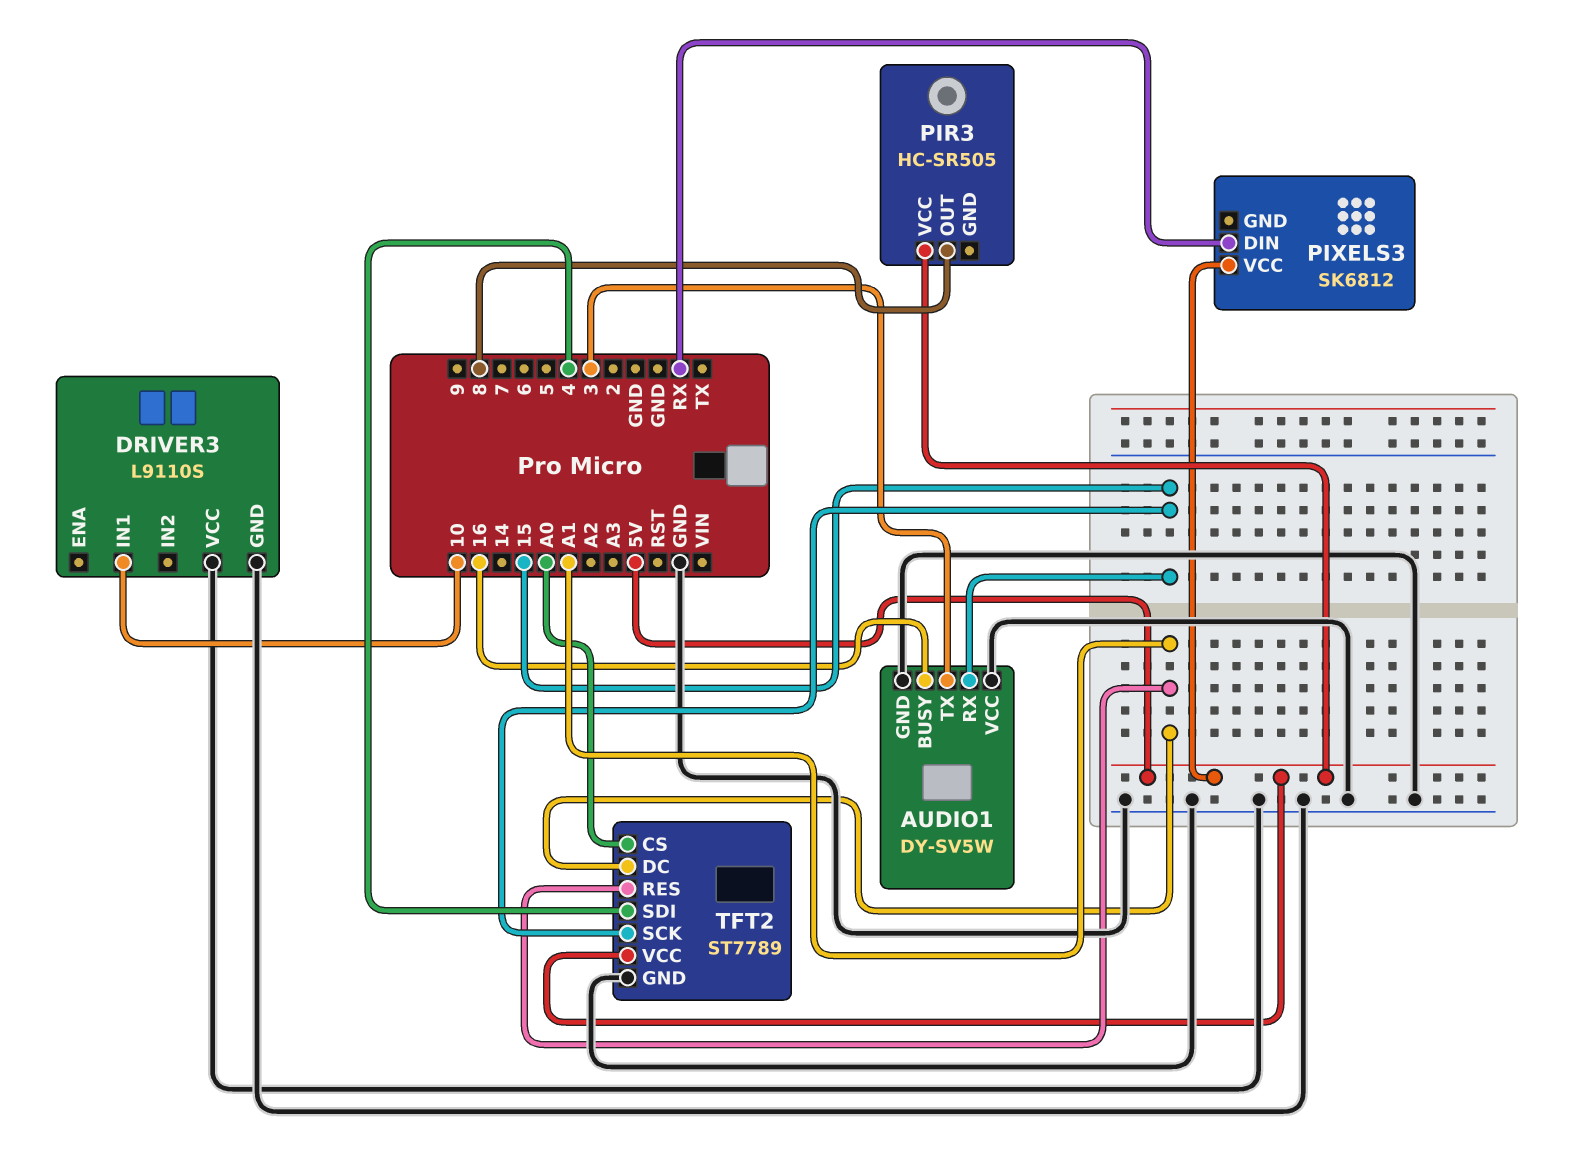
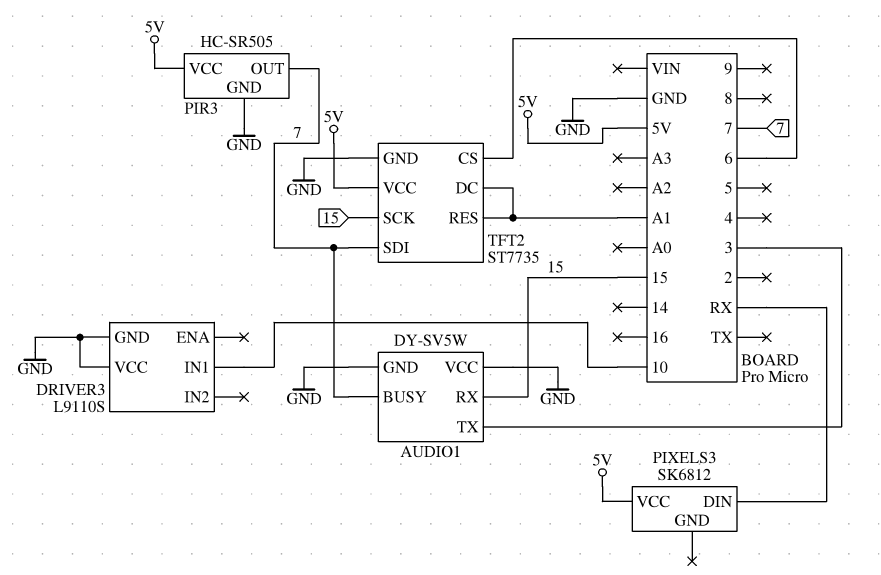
AUDIO1 pin BUSY: 16 -> 7
PIR3 pin GND: none -> GND
PIR3 pin OUT: 8 -> 7
TFT2: ST7789 -> ST7735
TFT2 pin CS: A0 -> 6
TFT2 pin SDI: 4 -> 7

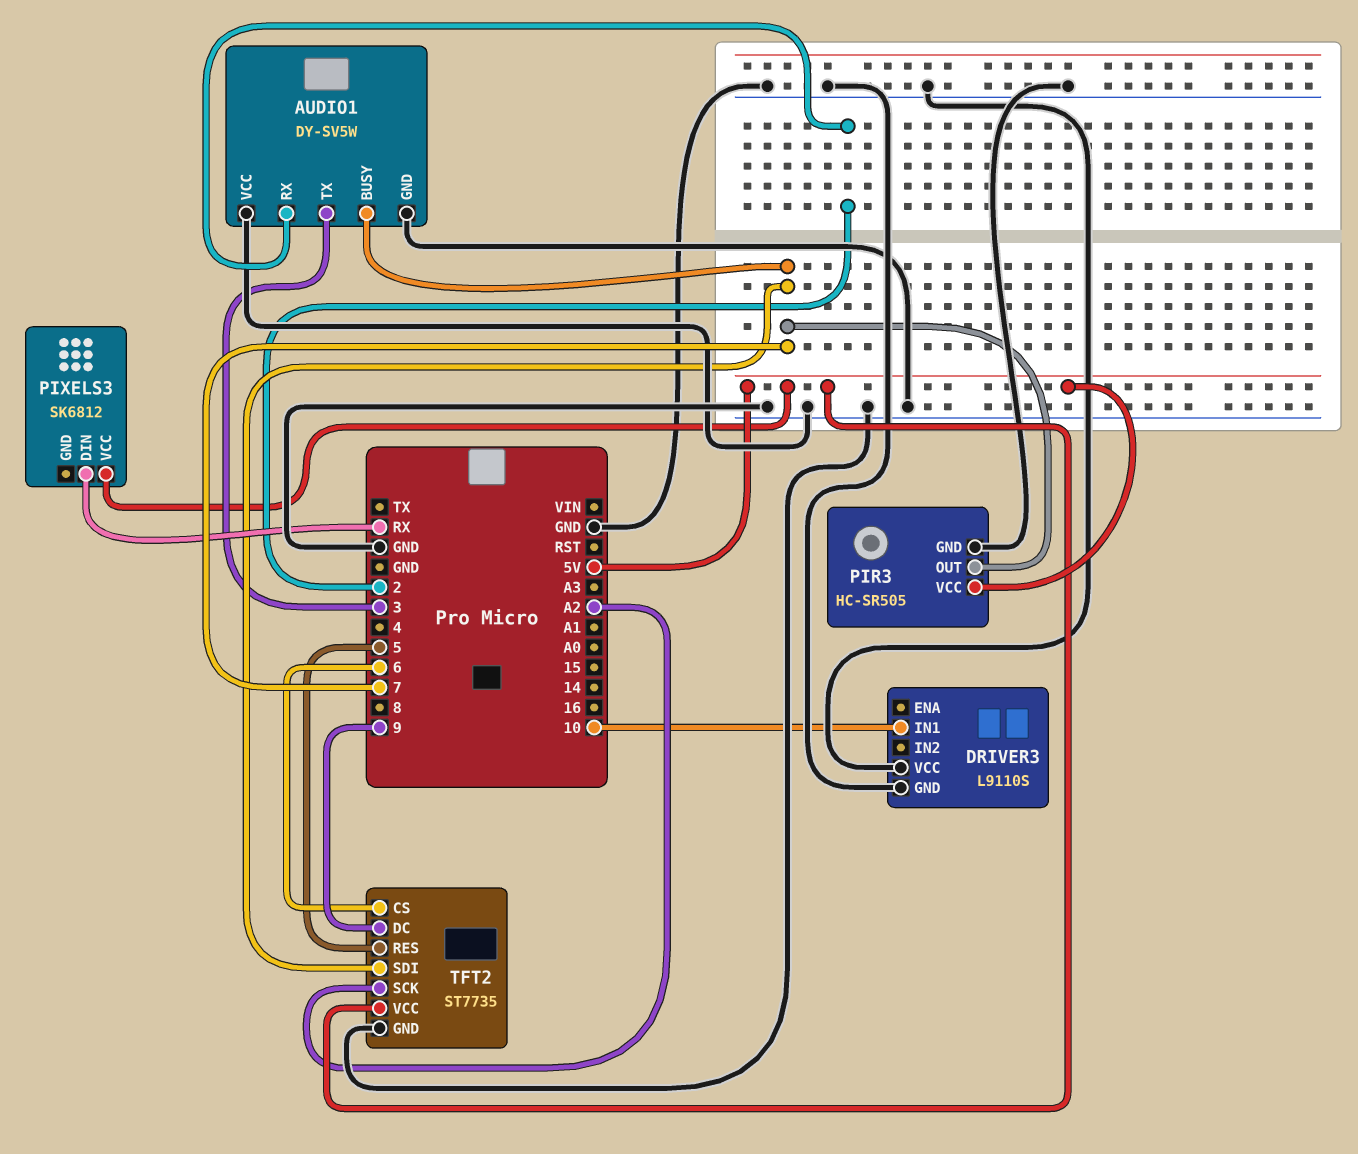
AUDIO1 pin RX: 15 -> 2
TFT2 pin DC: A1 -> 9
TFT2 pin RES: A1 -> 5
TFT2 pin SCK: 15 -> A2

